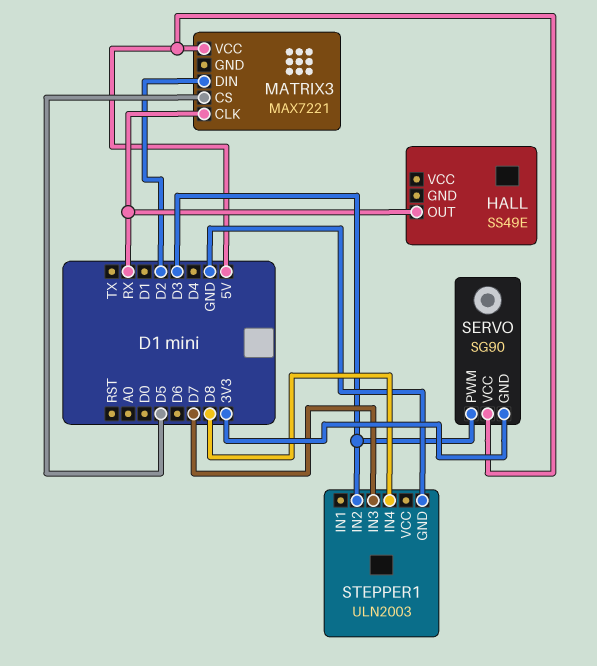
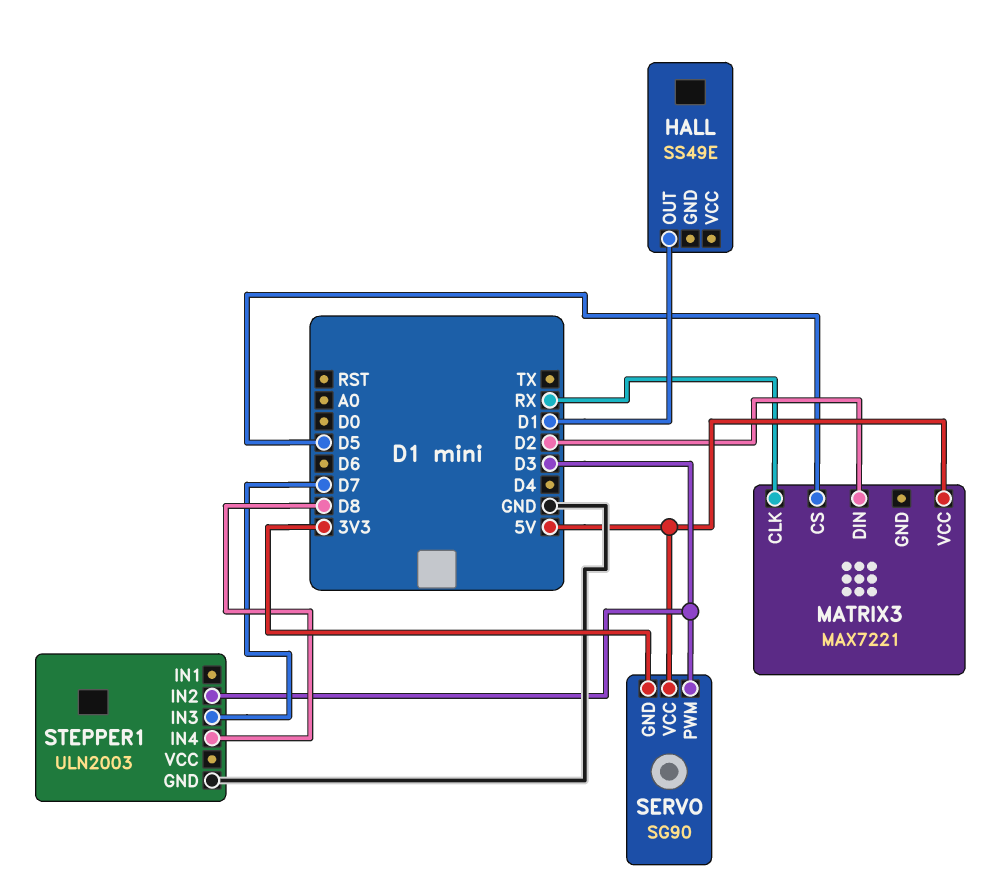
HALL pin OUT: RX -> D1

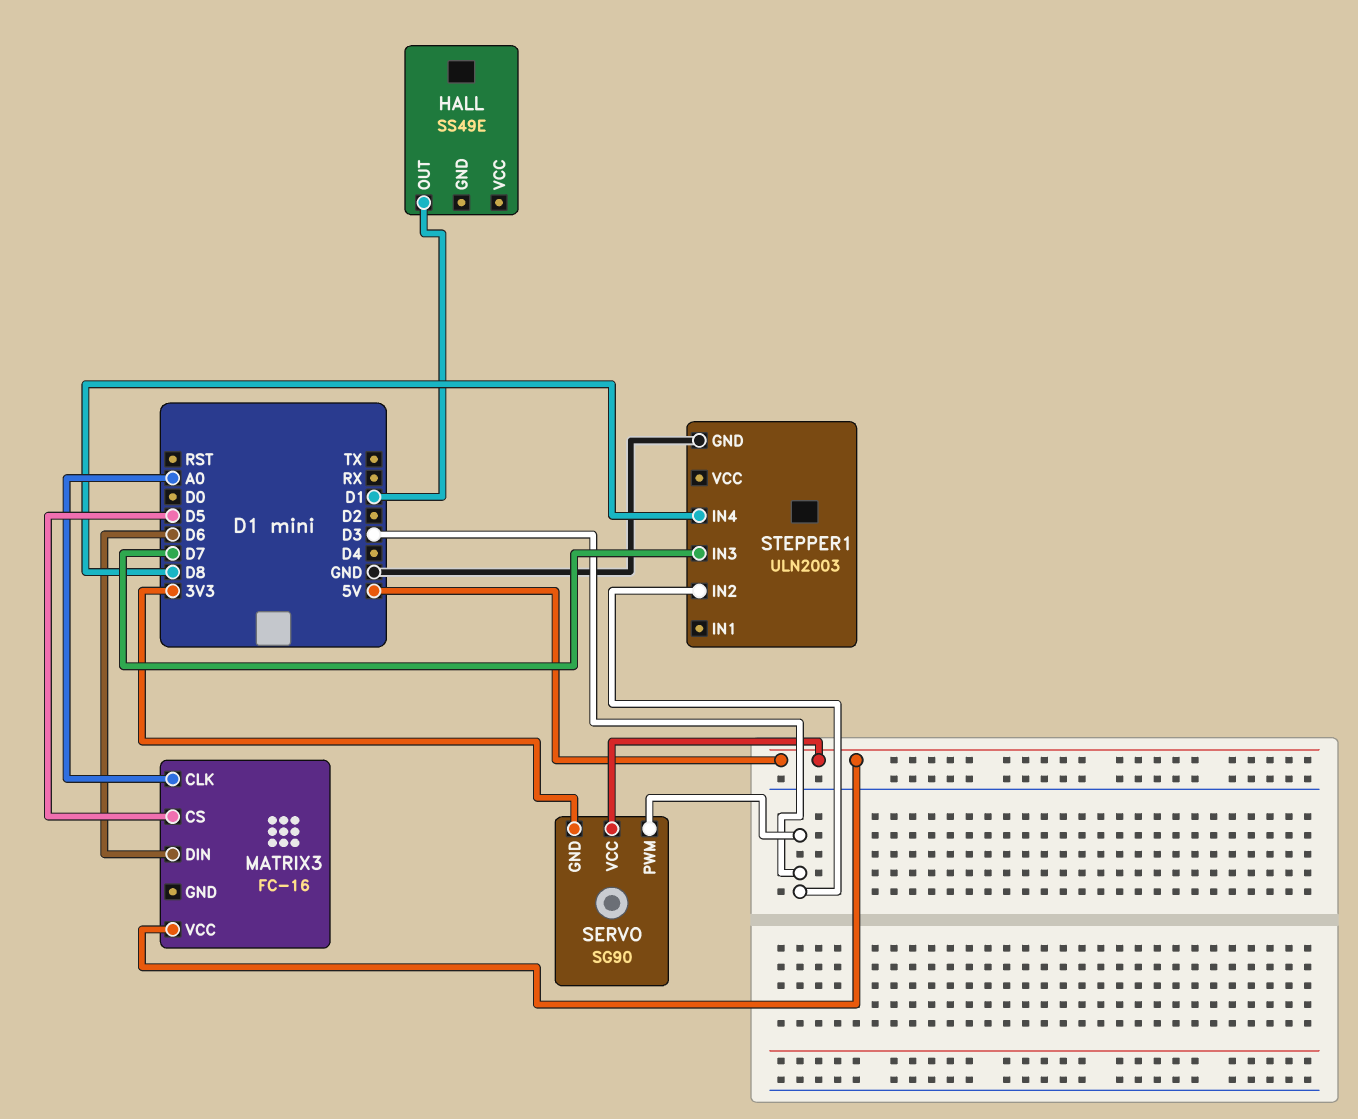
MATRIX3: MAX7221 -> FC-16
MATRIX3 pin CLK: RX -> A0
MATRIX3 pin DIN: D2 -> D6

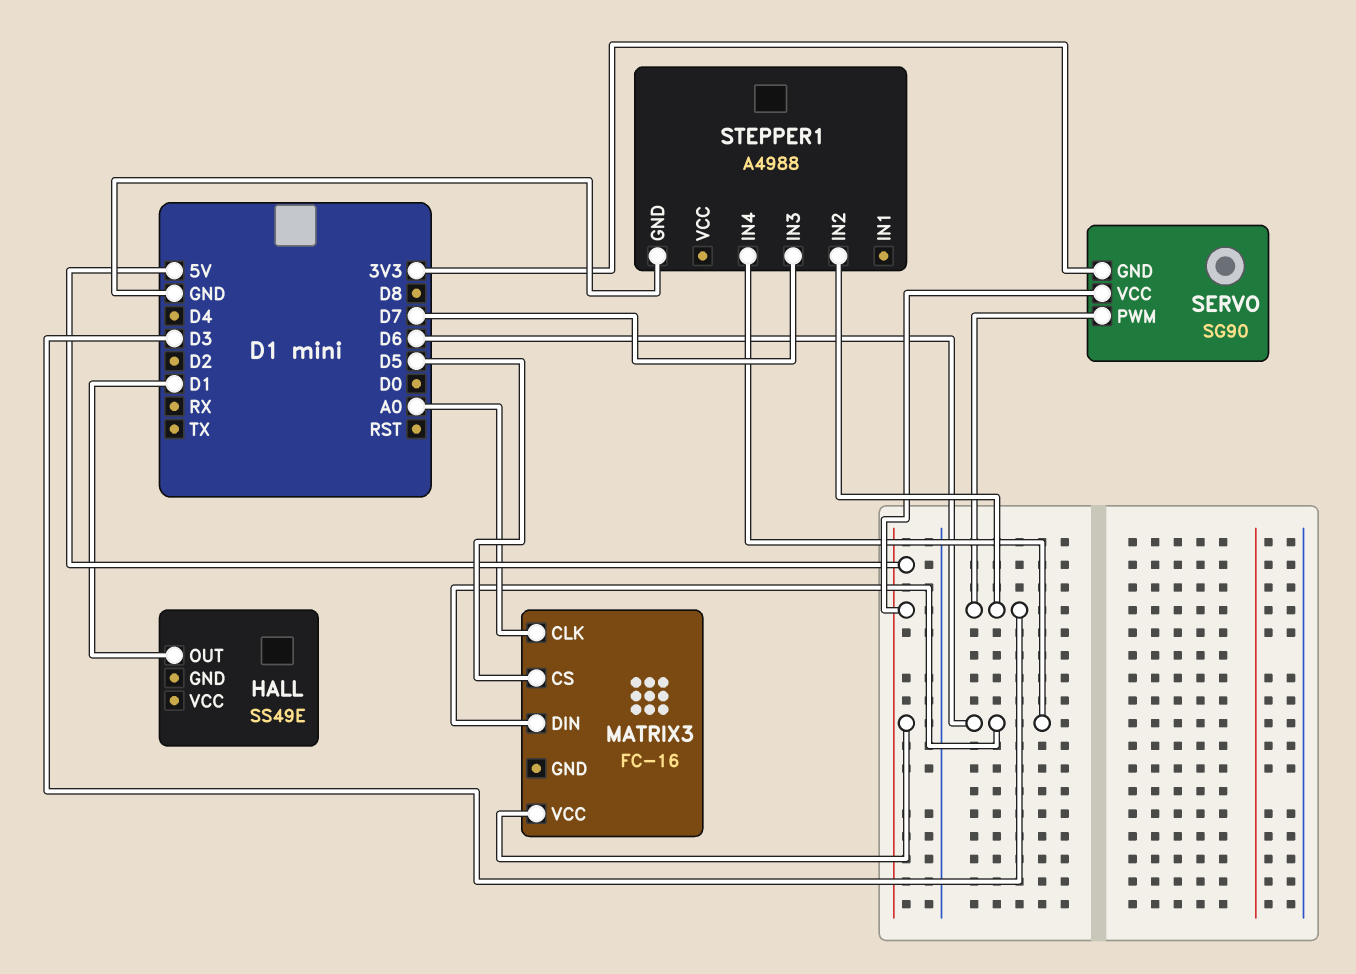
STEPPER1: ULN2003 -> A4988
STEPPER1 pin IN4: D8 -> D6

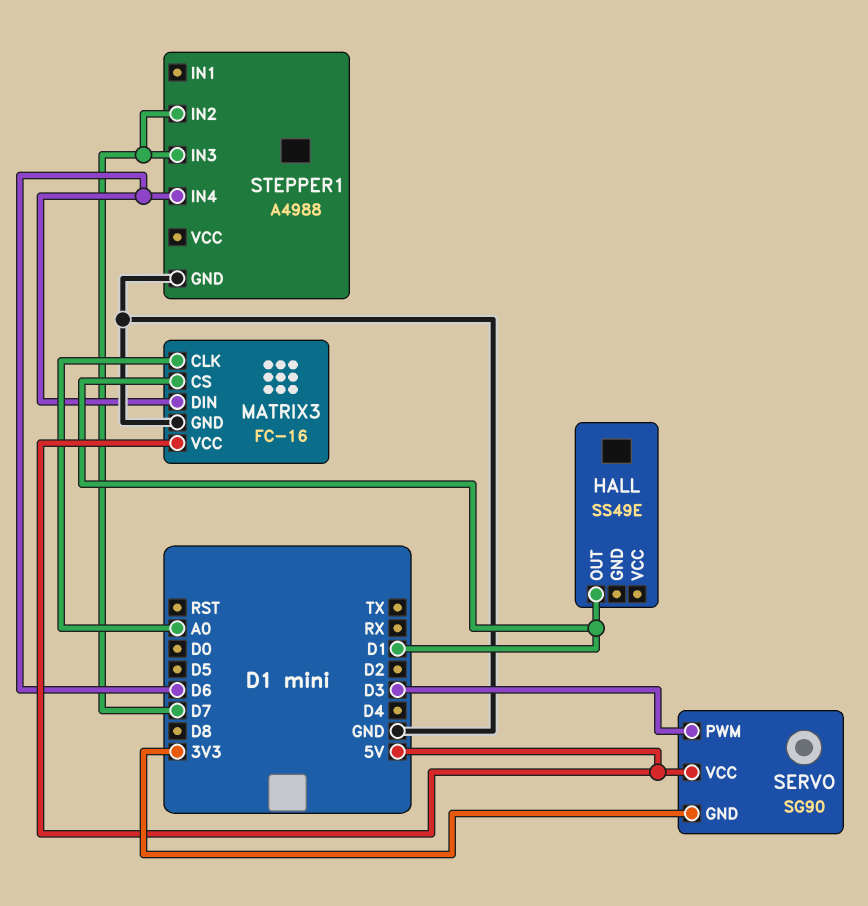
MATRIX3 pin CS: D5 -> D1
MATRIX3 pin GND: none -> GND
STEPPER1 pin IN2: D3 -> D7

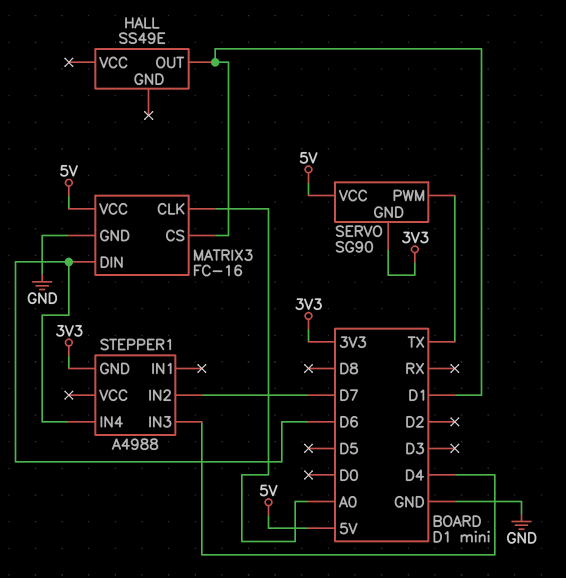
SERVO pin PWM: D3 -> TX
STEPPER1 pin GND: GND -> 3V3
STEPPER1 pin IN3: D7 -> D4

